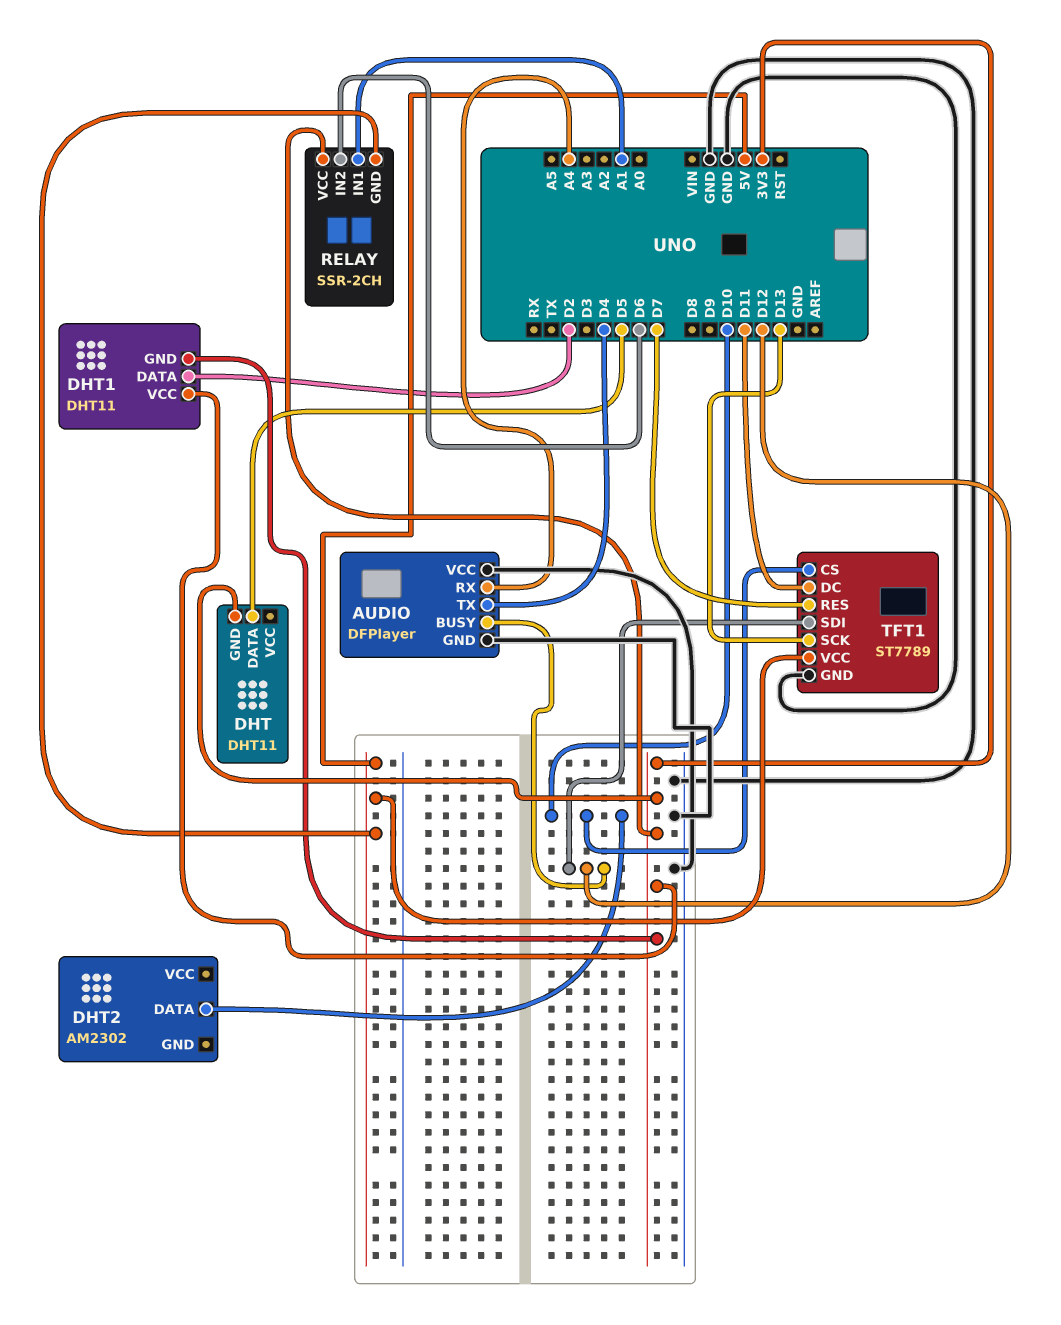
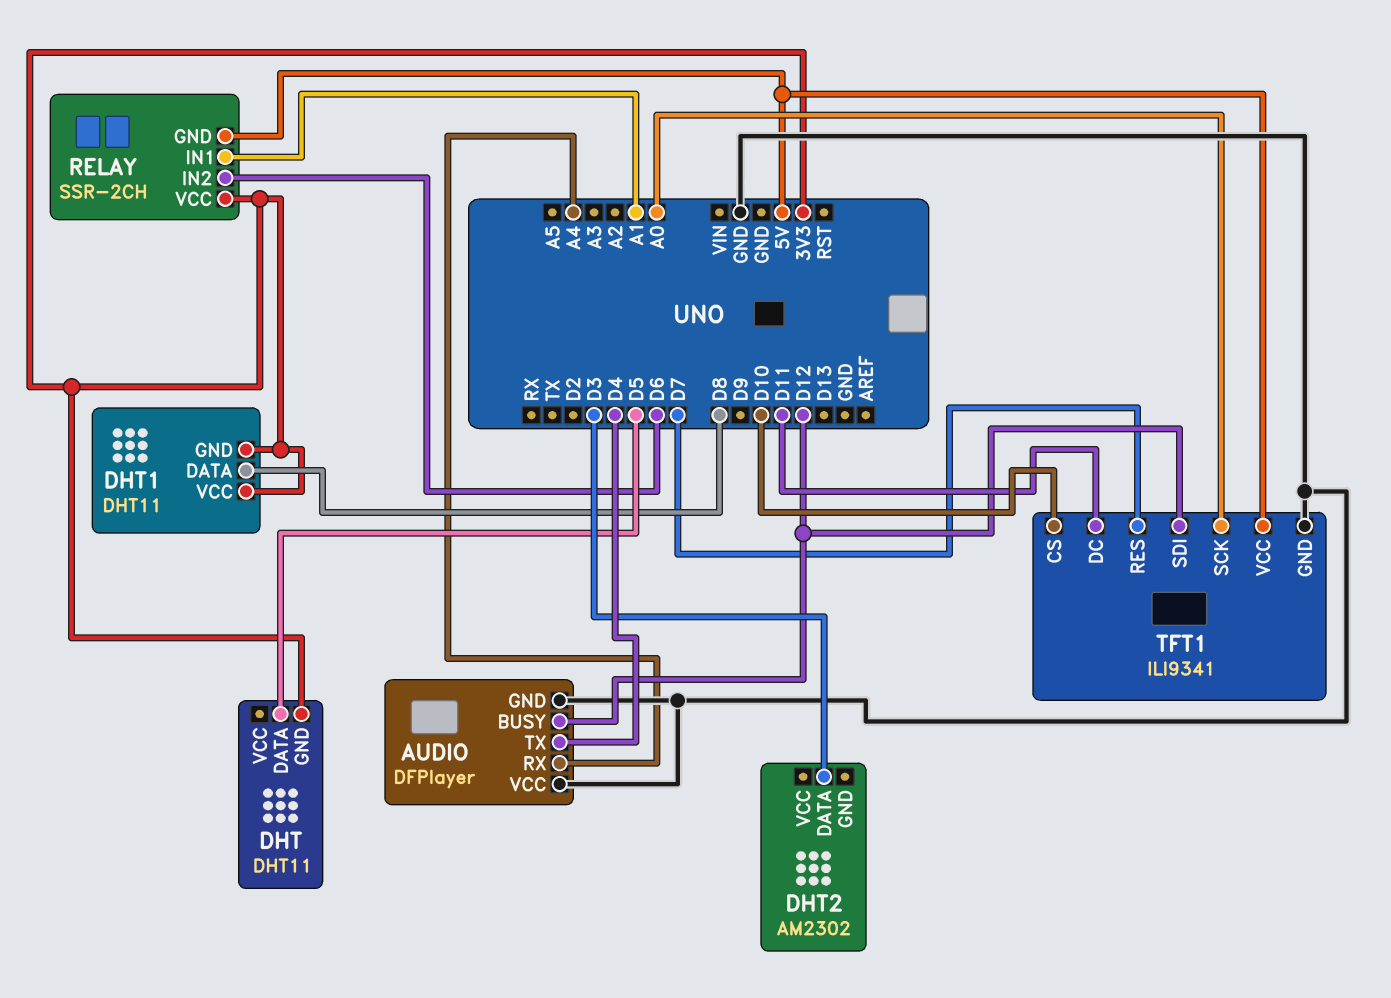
DHT1 pin DATA: D2 -> D8
DHT2 pin DATA: D10 -> D3
TFT1: ST7789 -> ILI9341
TFT1 pin SCK: D13 -> A0

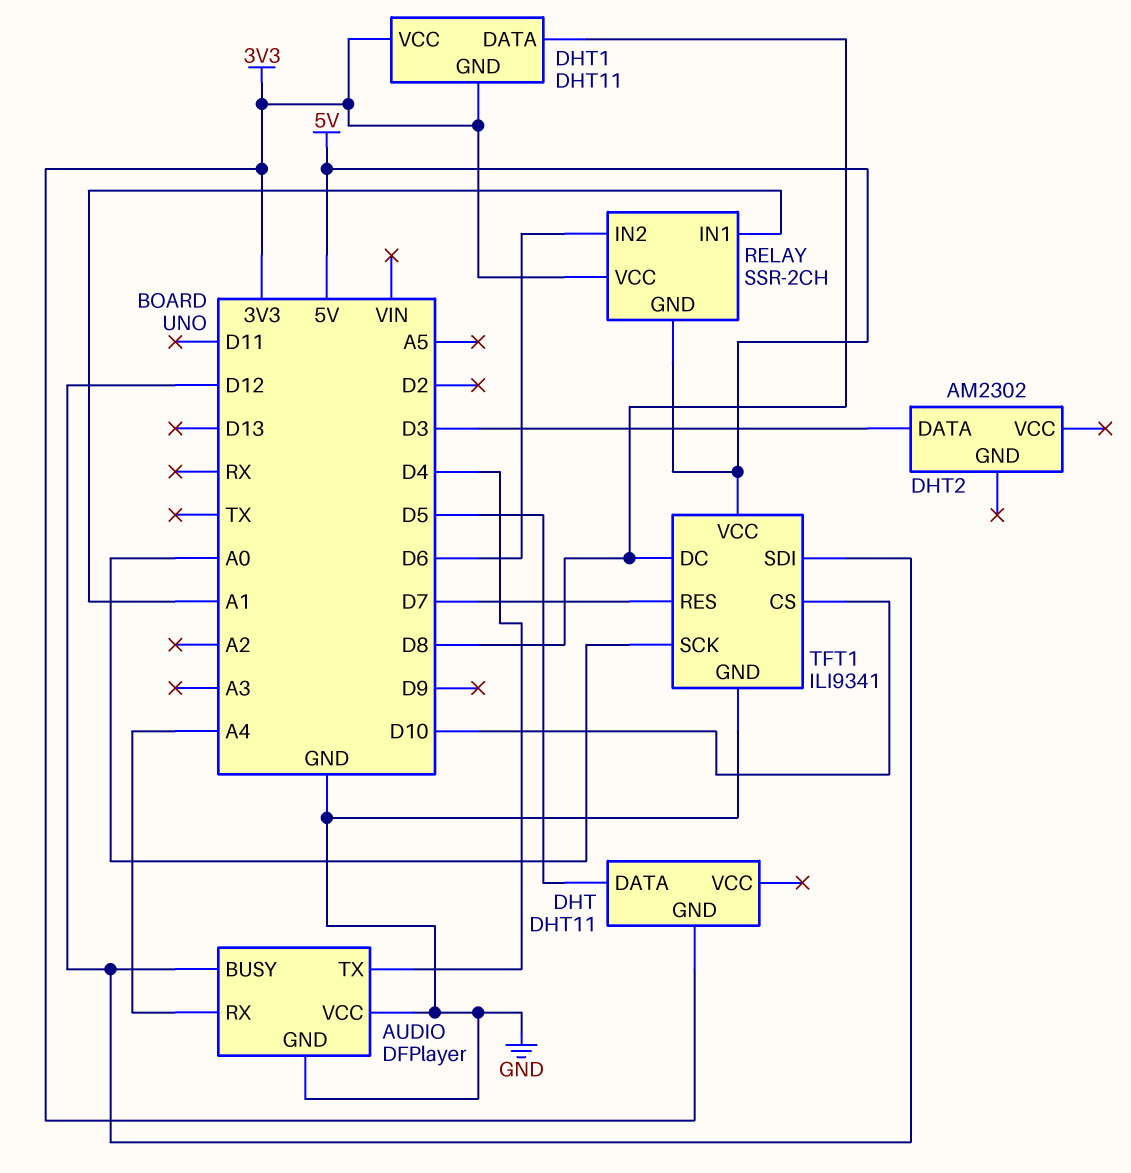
TFT1 pin DC: D11 -> D8

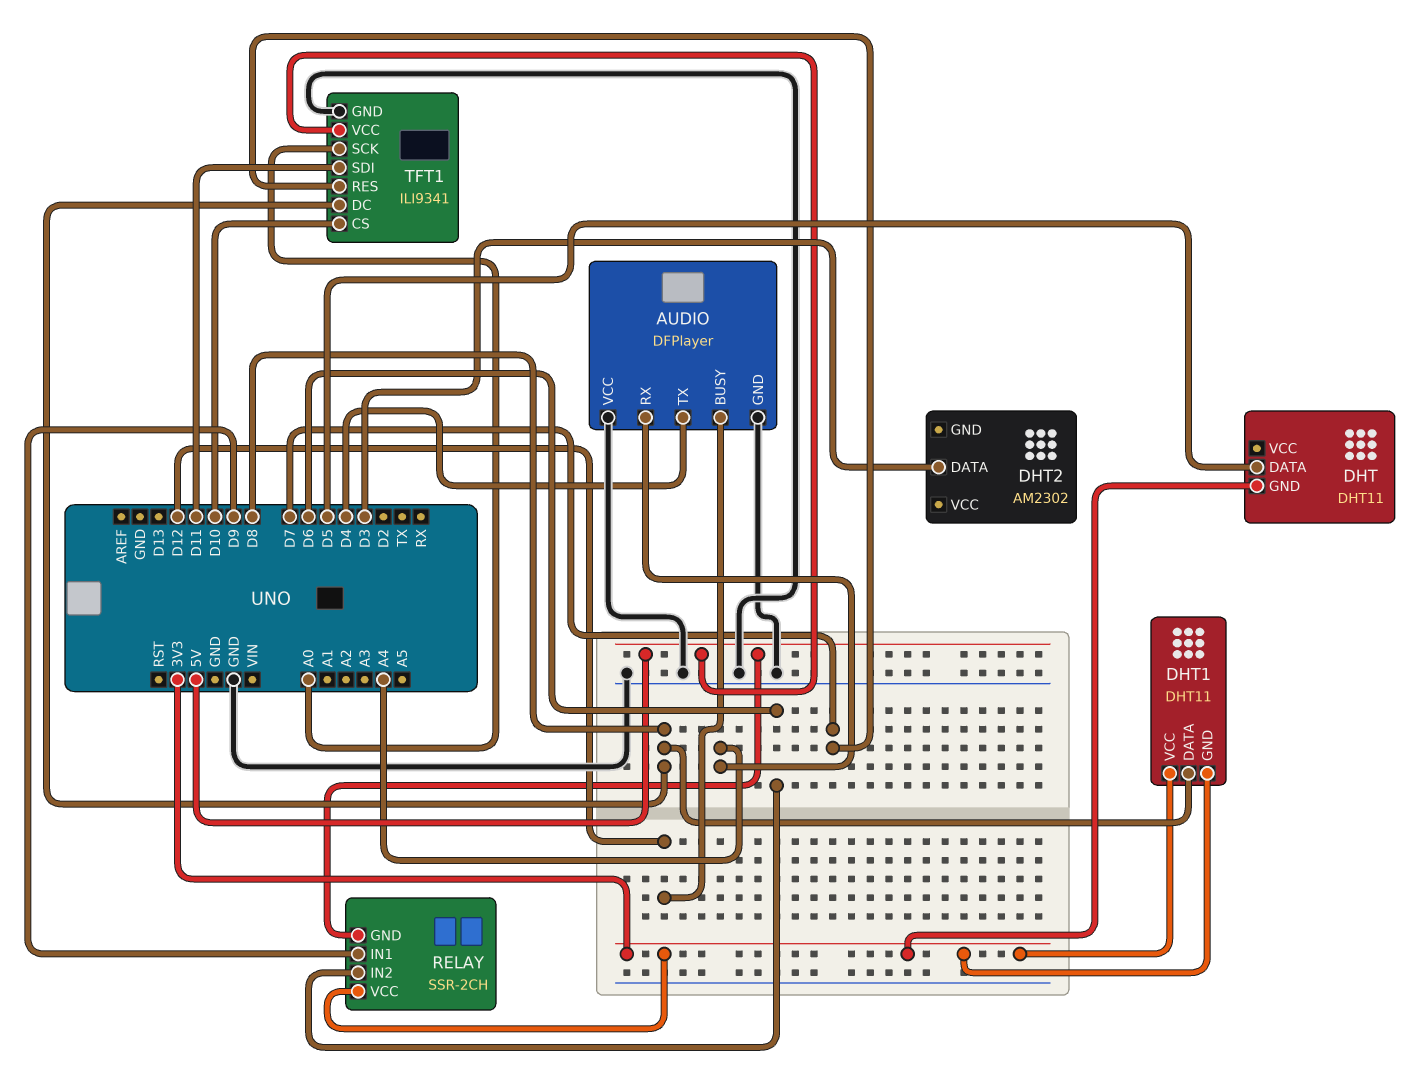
RELAY pin IN1: A1 -> D9
TFT1 pin SDI: D12 -> D11

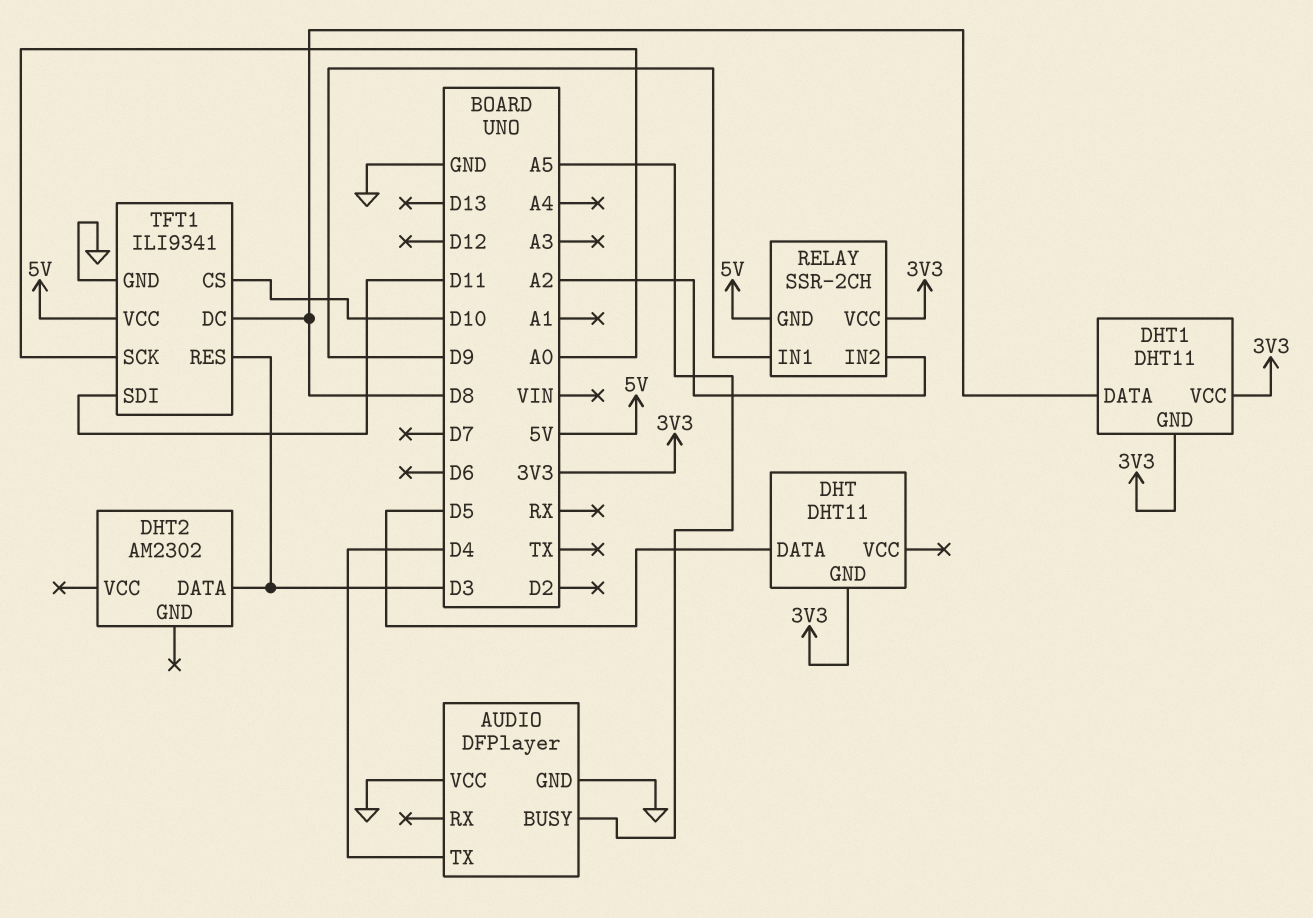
AUDIO pin BUSY: D12 -> A5
AUDIO pin RX: A4 -> none
RELAY pin IN2: D6 -> A2
TFT1 pin RES: D7 -> D3

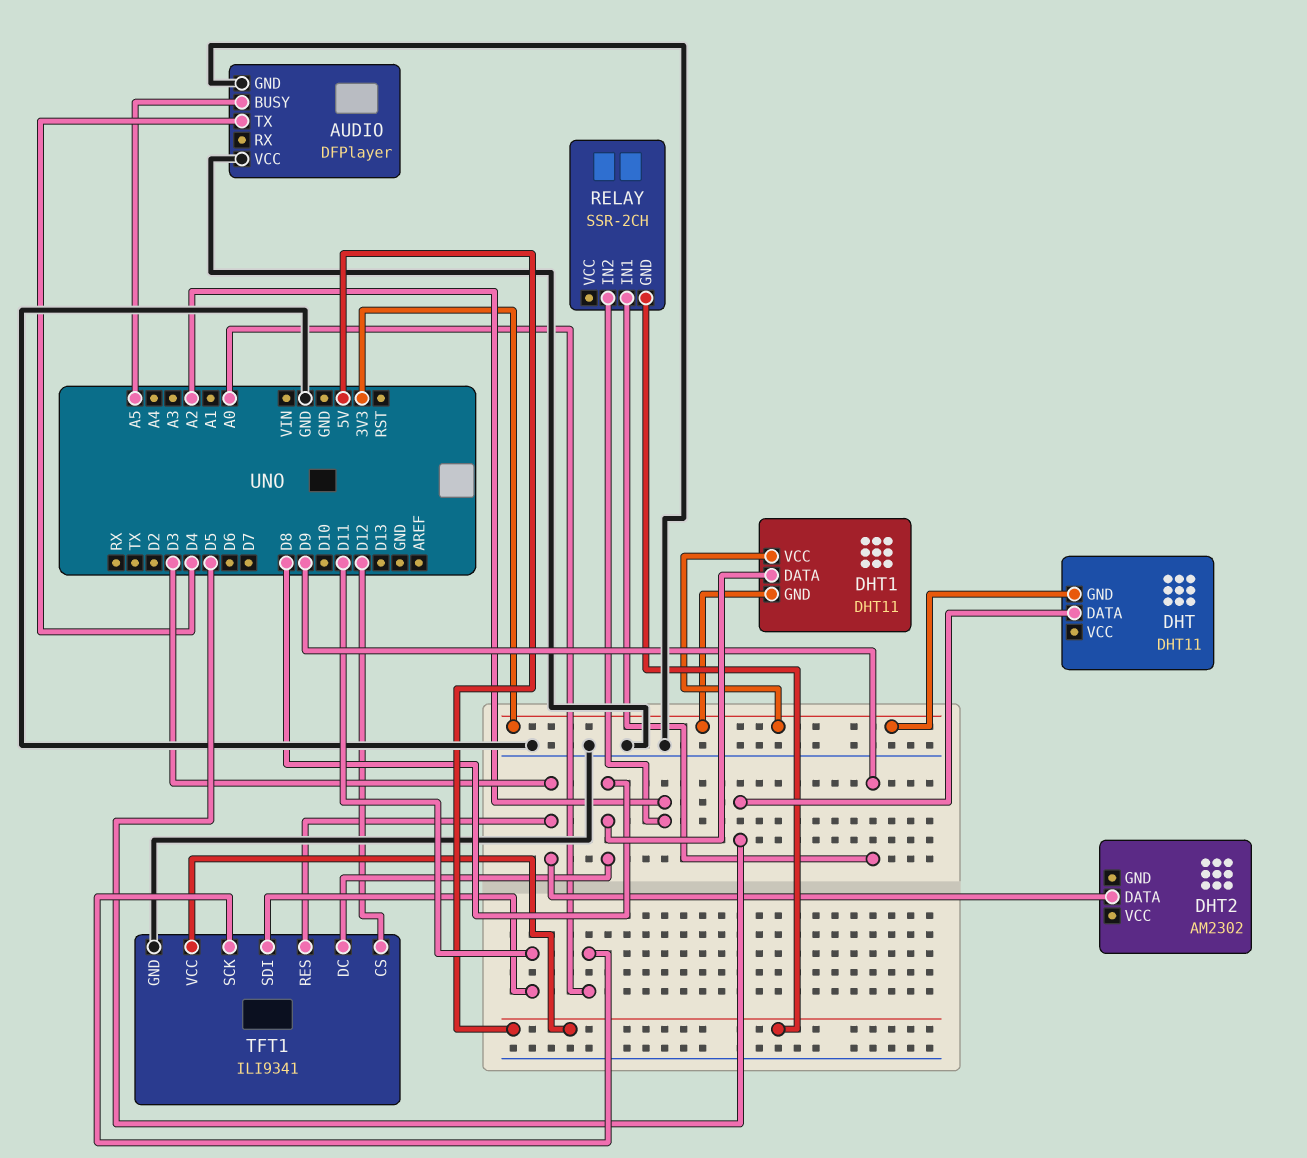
RELAY pin VCC: 3V3 -> none
TFT1 pin CS: D10 -> D12

